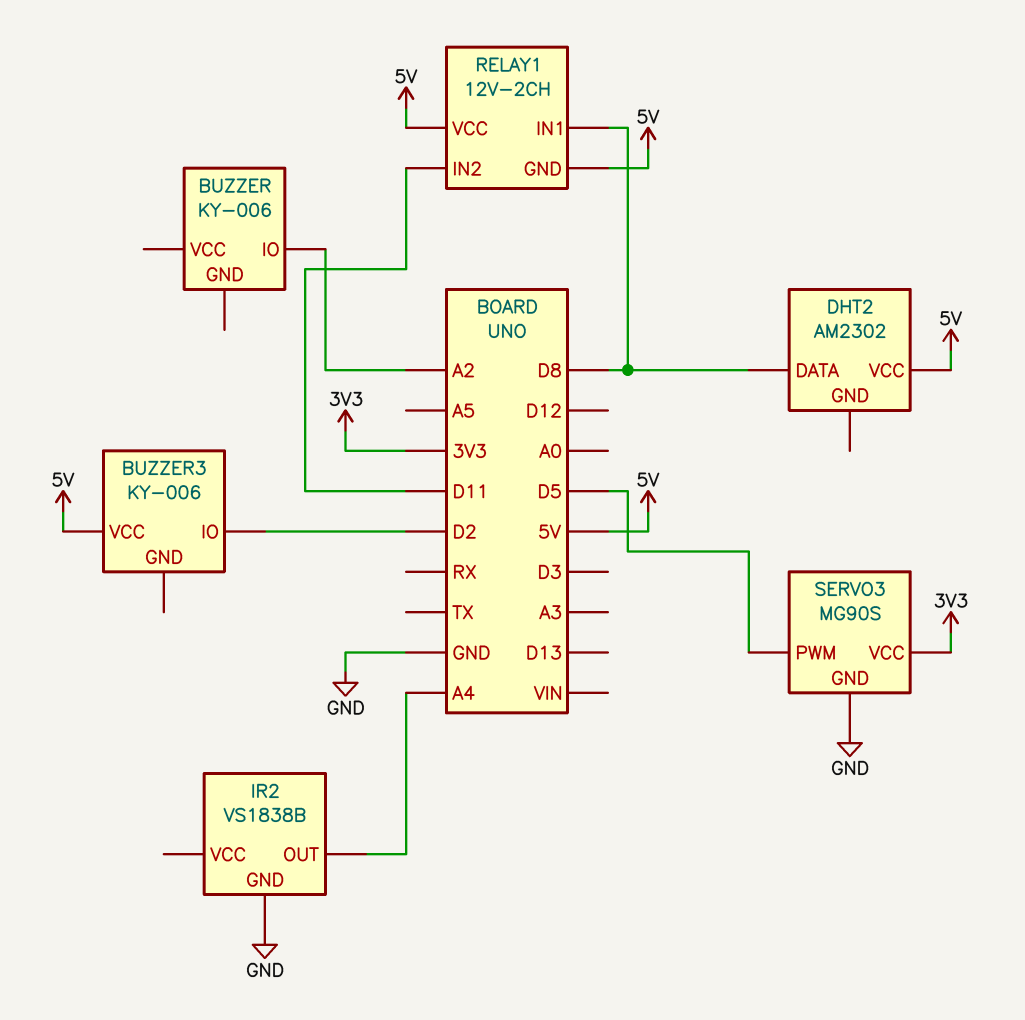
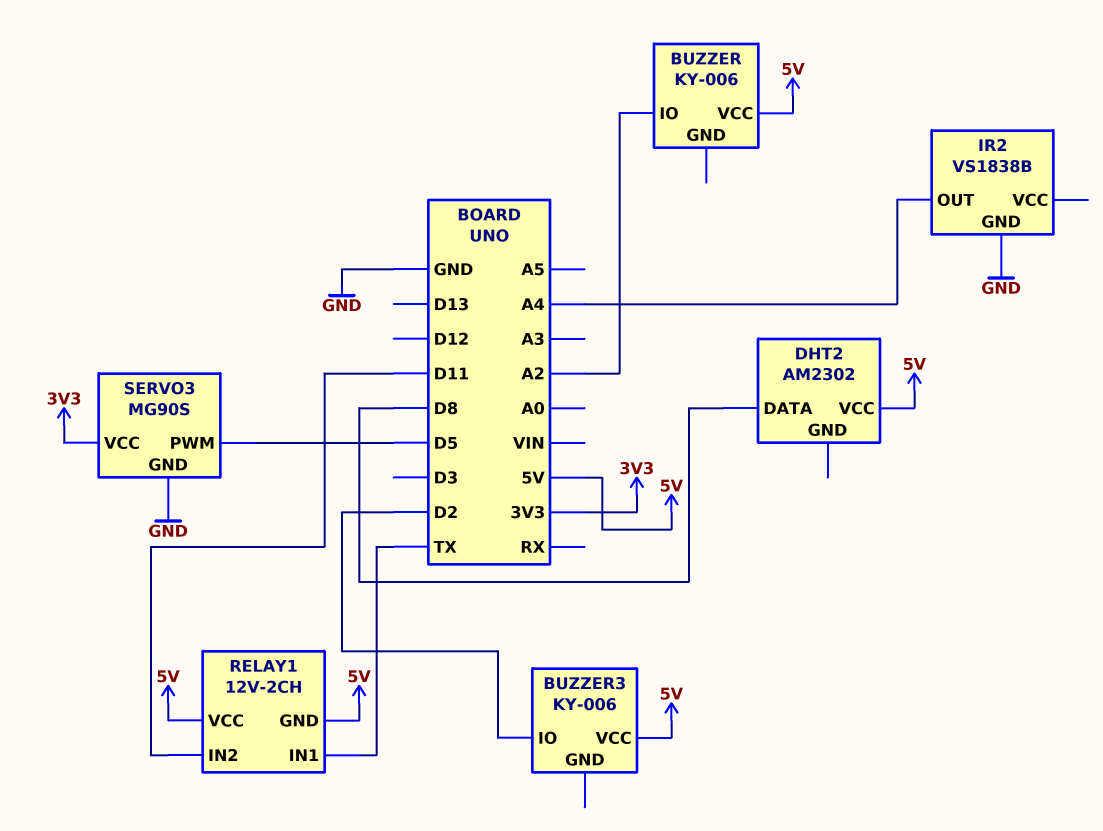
BUZZER pin VCC: none -> 5V
RELAY1 pin IN1: D8 -> TX

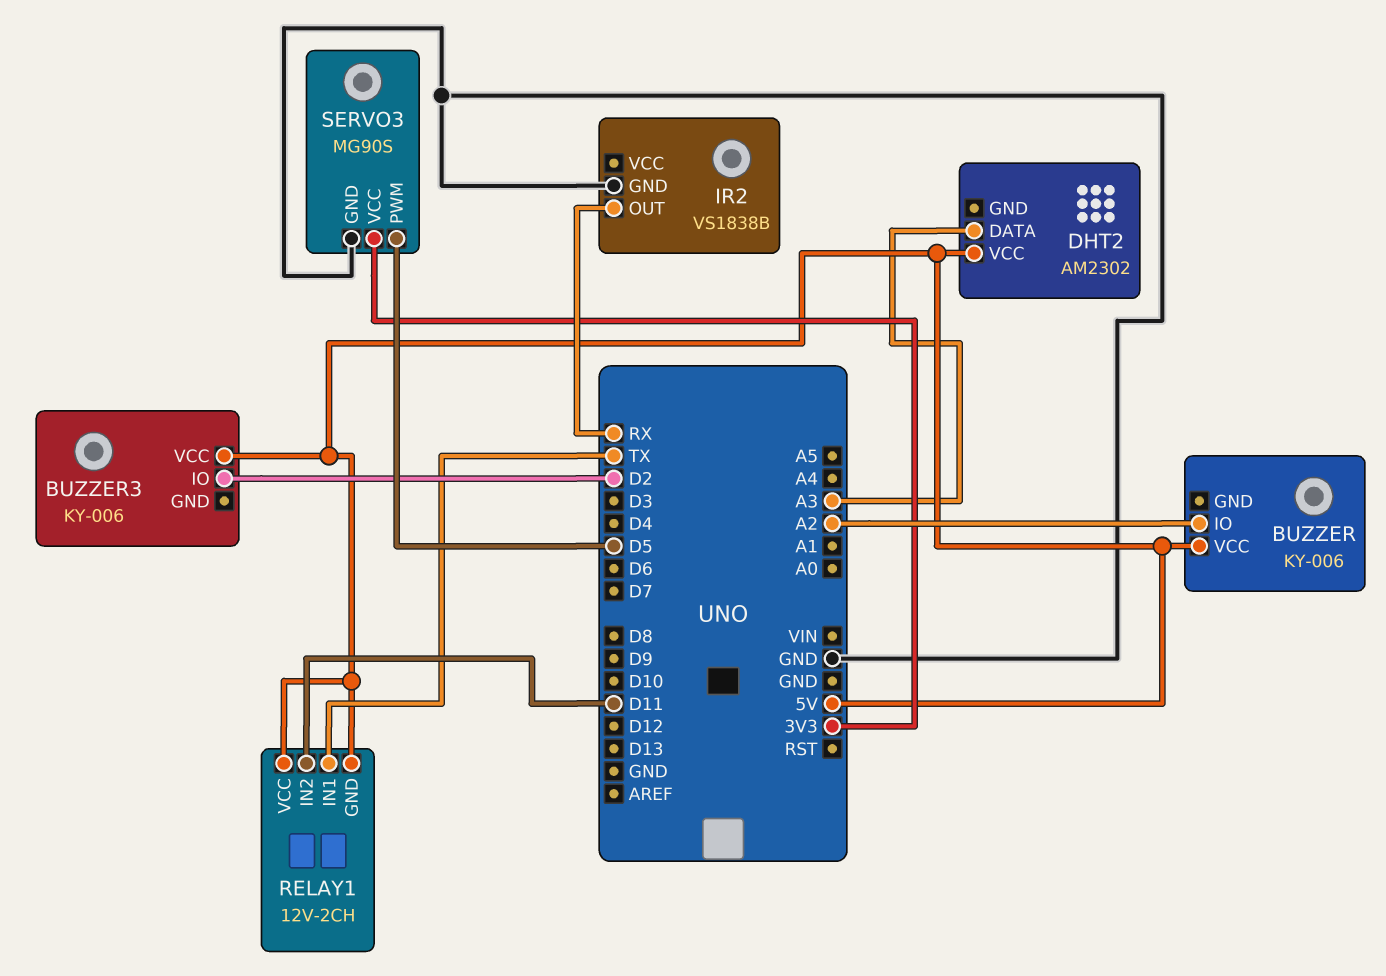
DHT2 pin DATA: D8 -> A3
IR2 pin OUT: A4 -> RX

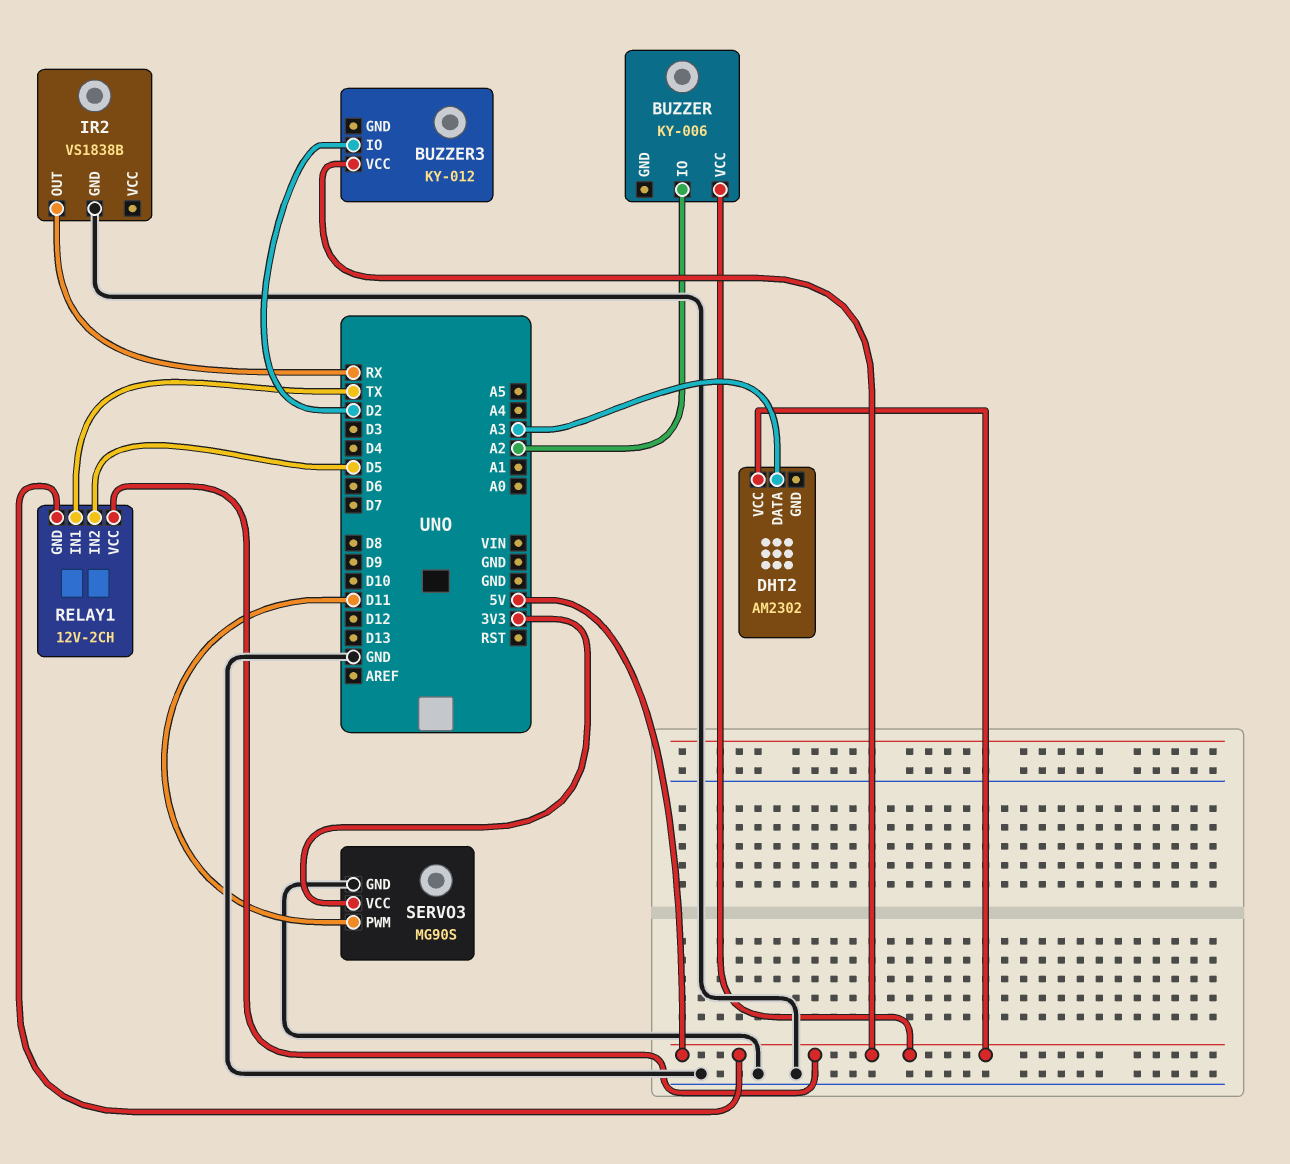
BUZZER3: KY-006 -> KY-012
RELAY1 pin IN2: D11 -> D5
SERVO3 pin PWM: D5 -> D11

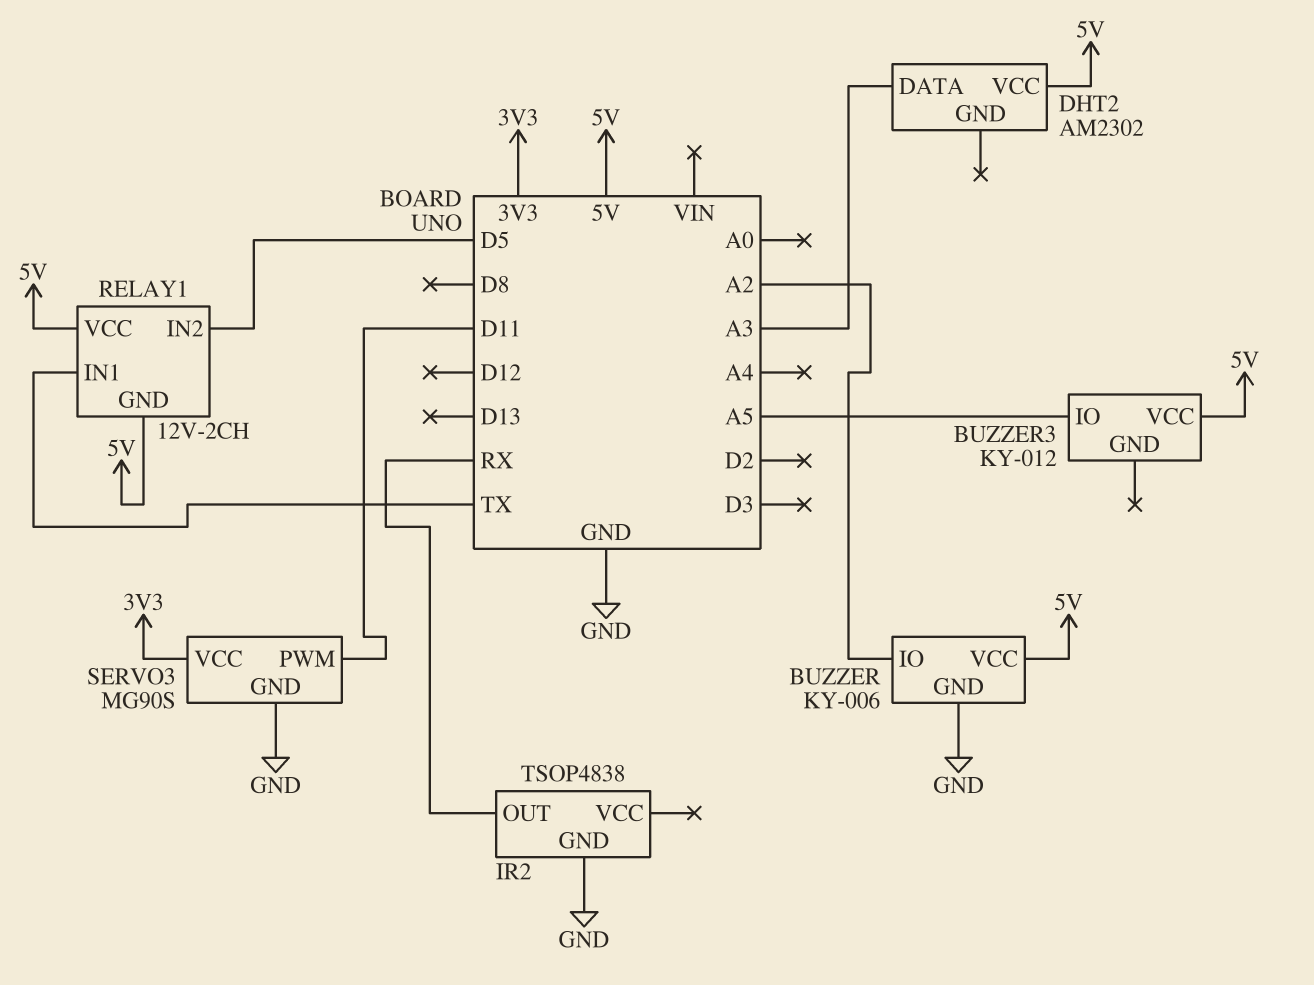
BUZZER pin GND: none -> GND
BUZZER3 pin IO: D2 -> A5
IR2: VS1838B -> TSOP4838

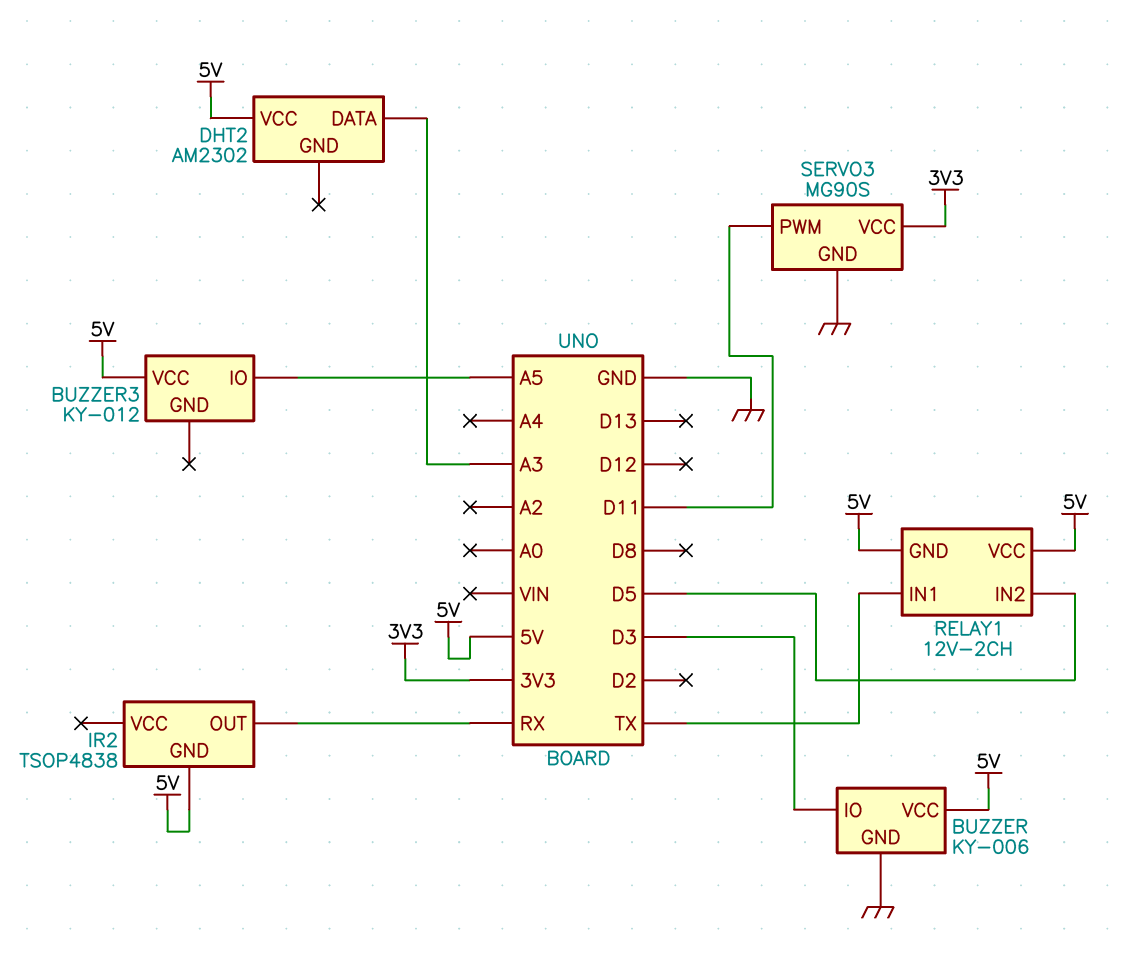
BUZZER pin IO: A2 -> D3
IR2 pin GND: GND -> 5V

